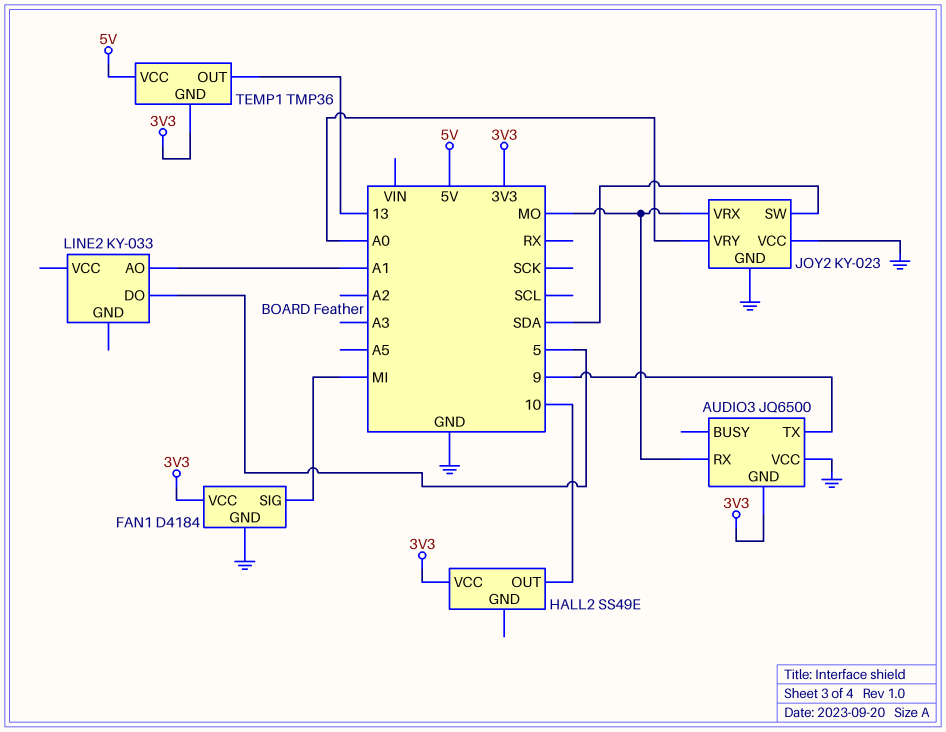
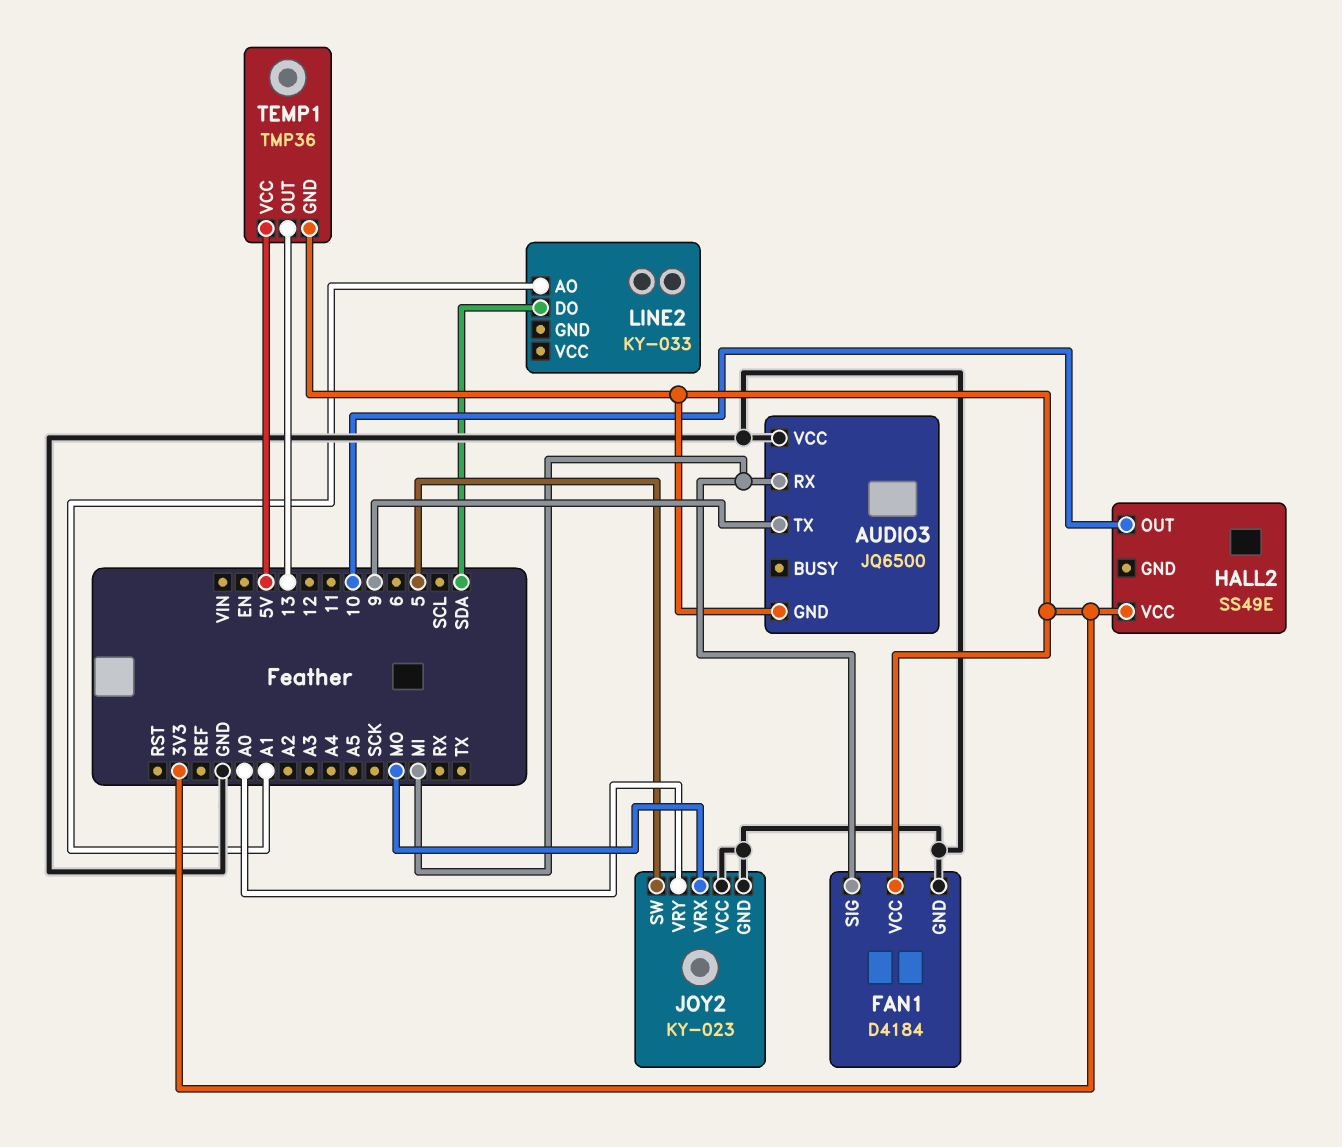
AUDIO3 pin RX: MO -> MI
JOY2 pin SW: SDA -> 5
LINE2 pin DO: 5 -> SDA

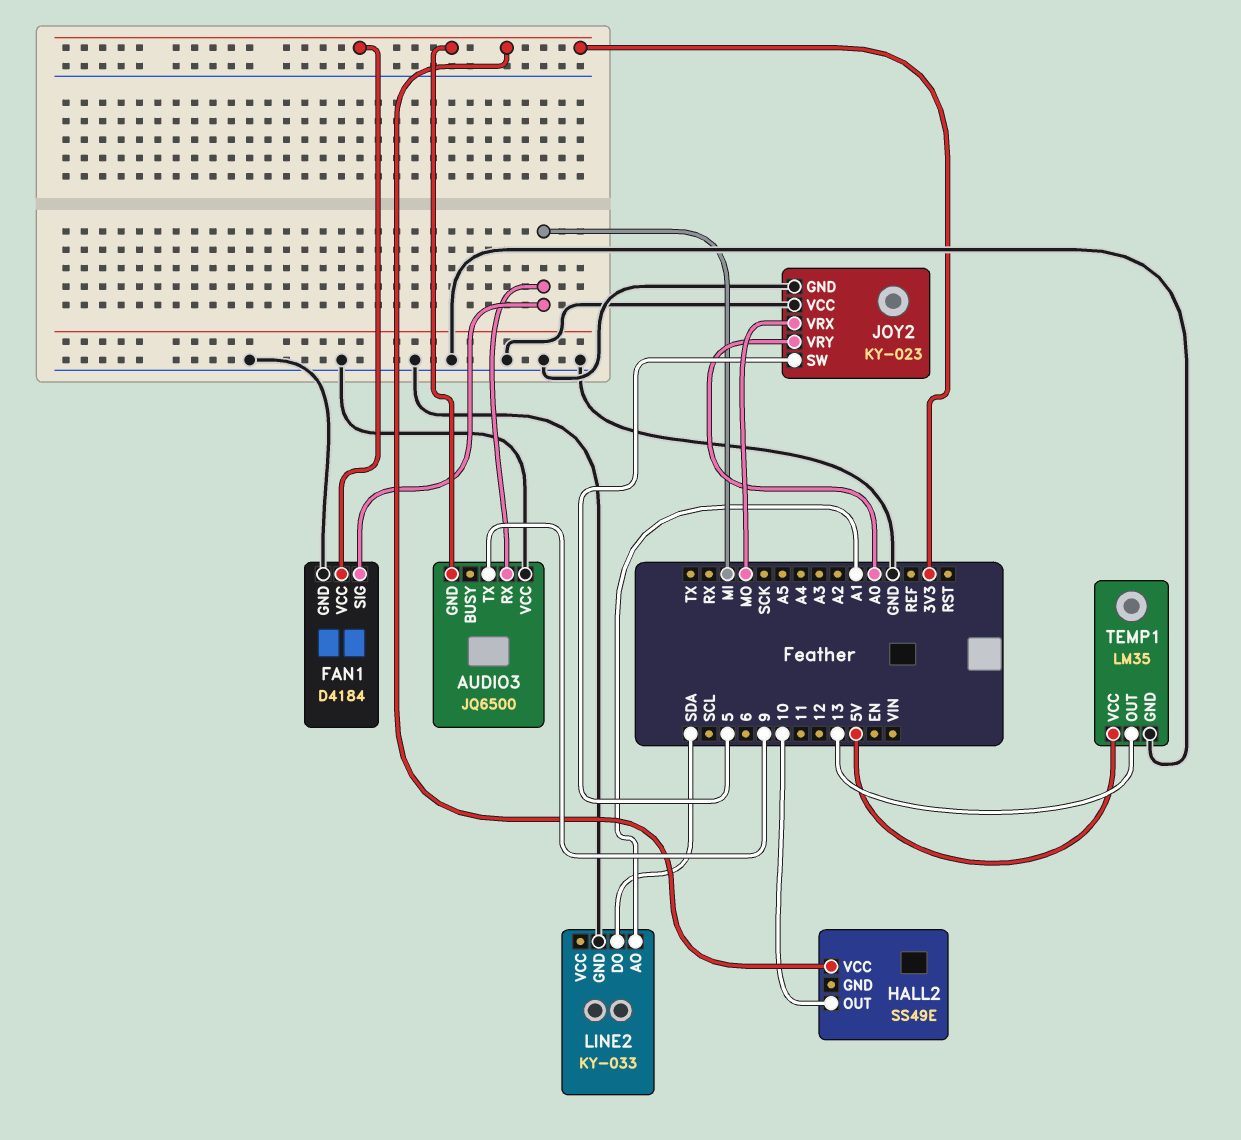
LINE2 pin GND: none -> GND
TEMP1: TMP36 -> LM35
TEMP1 pin GND: 3V3 -> GND

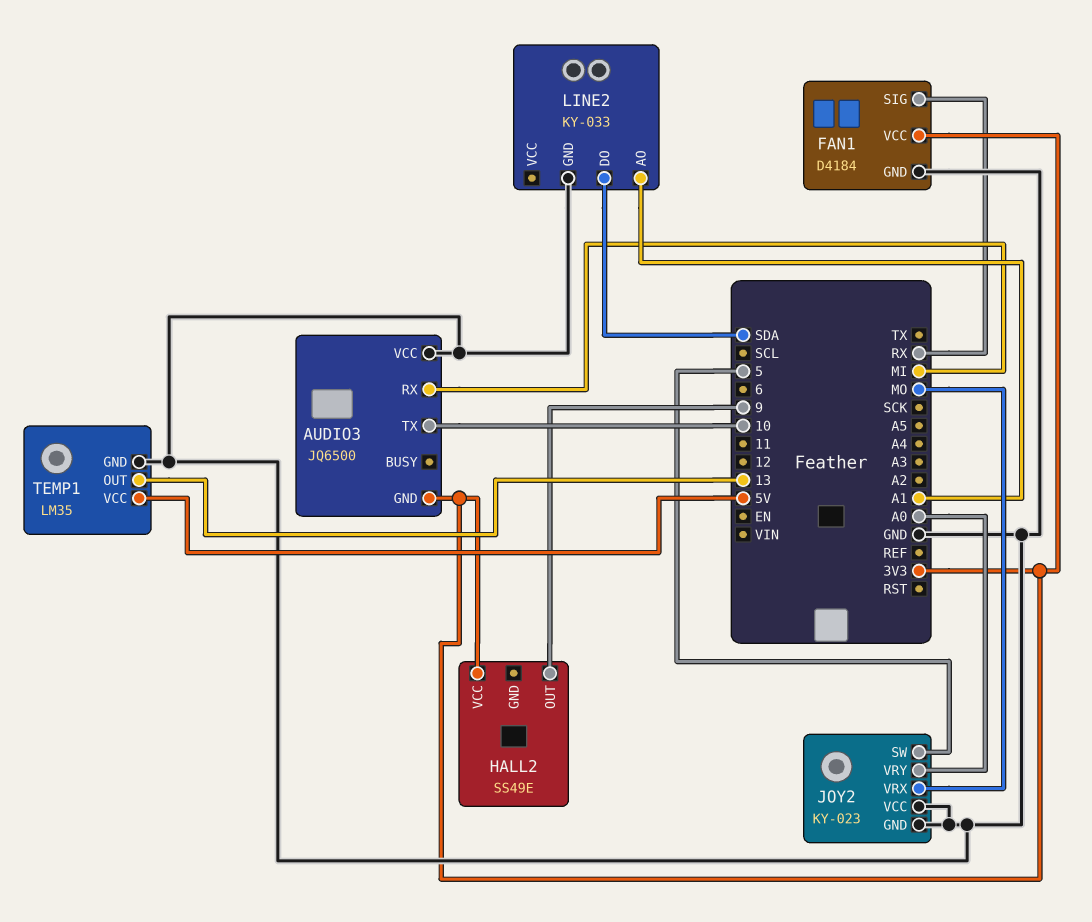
AUDIO3 pin TX: 9 -> 10
FAN1 pin SIG: MI -> RX
HALL2 pin OUT: 10 -> 9

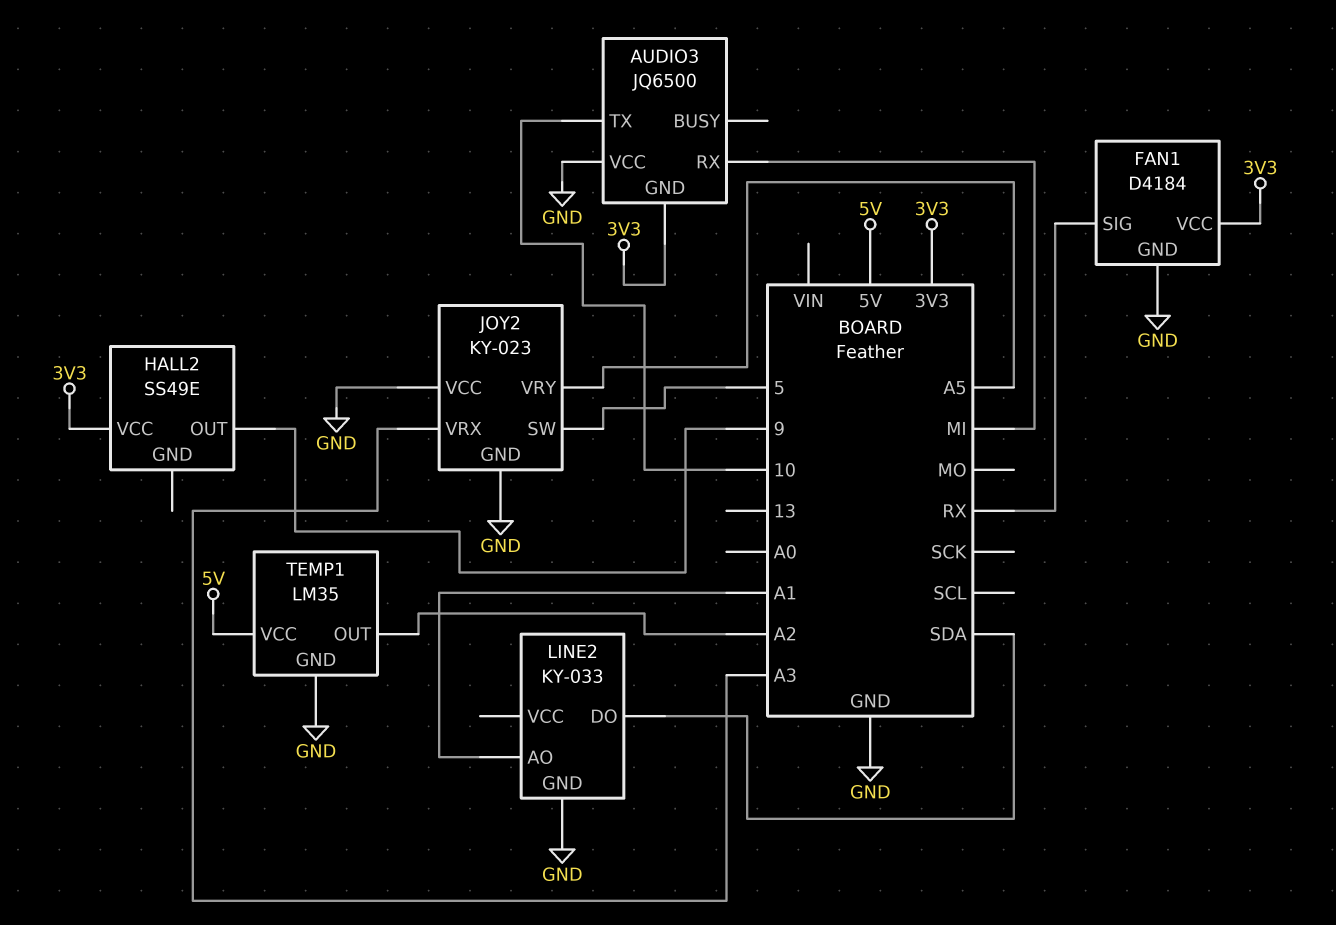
JOY2 pin VRX: MO -> A3
JOY2 pin VRY: A0 -> A5
TEMP1 pin OUT: 13 -> A2

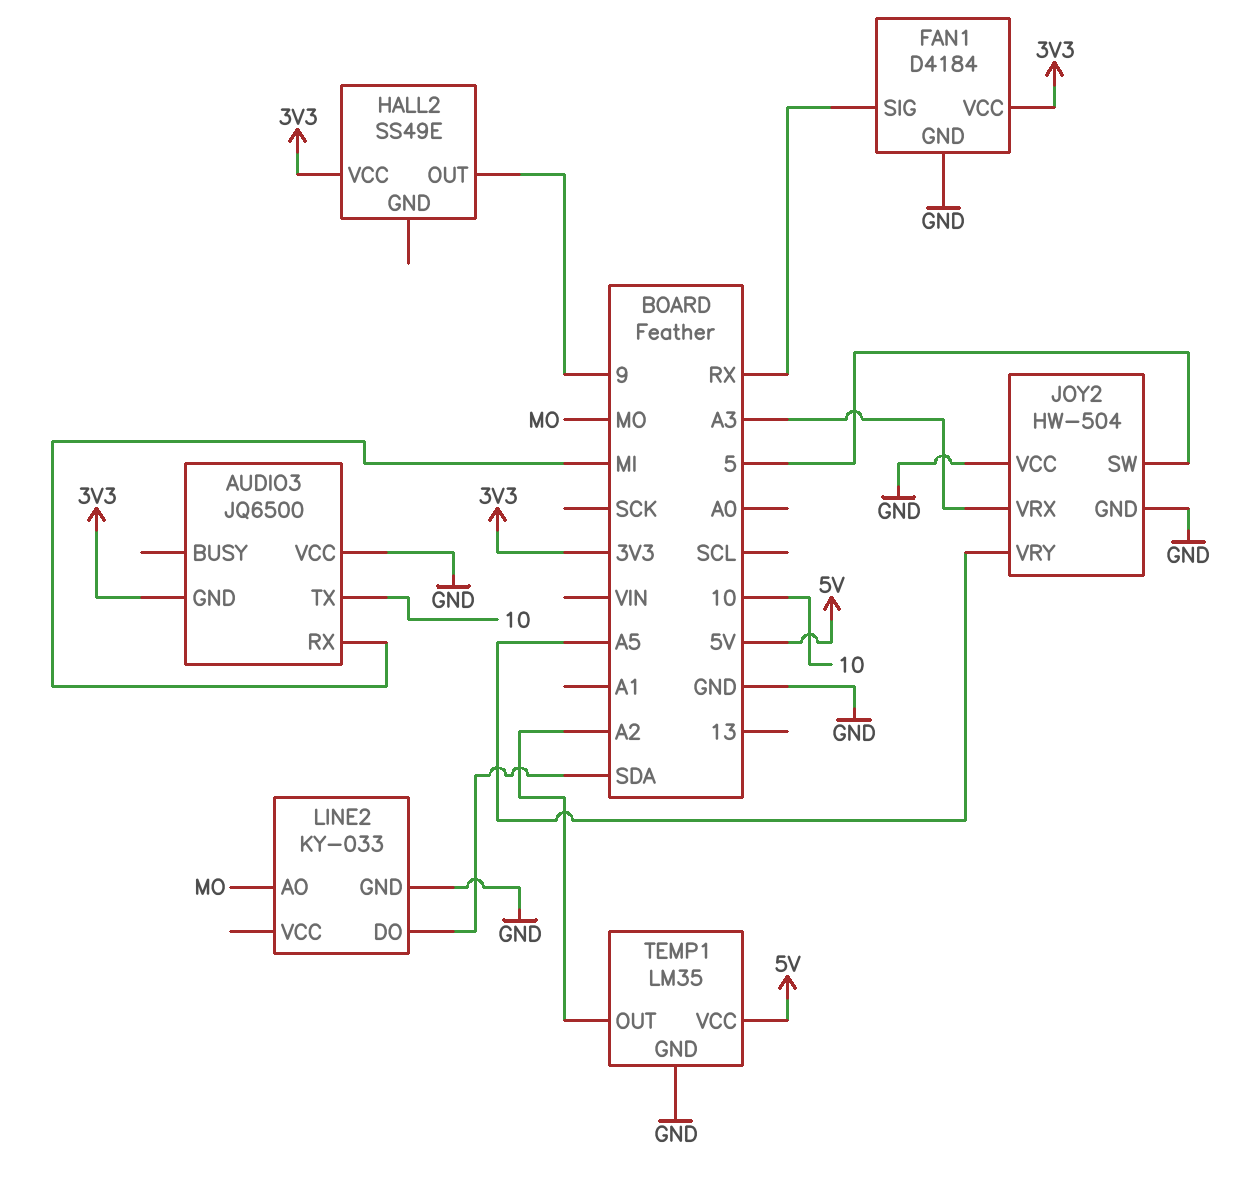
JOY2: KY-023 -> HW-504
LINE2 pin AO: A1 -> MO

